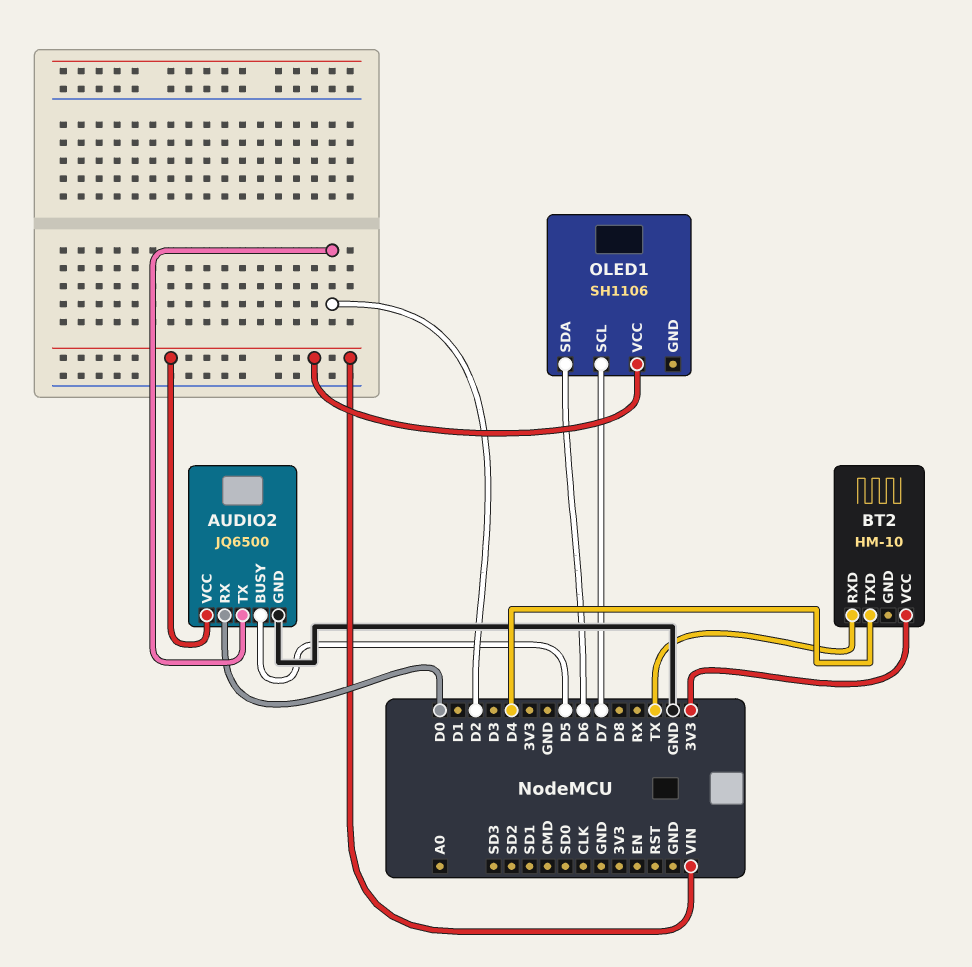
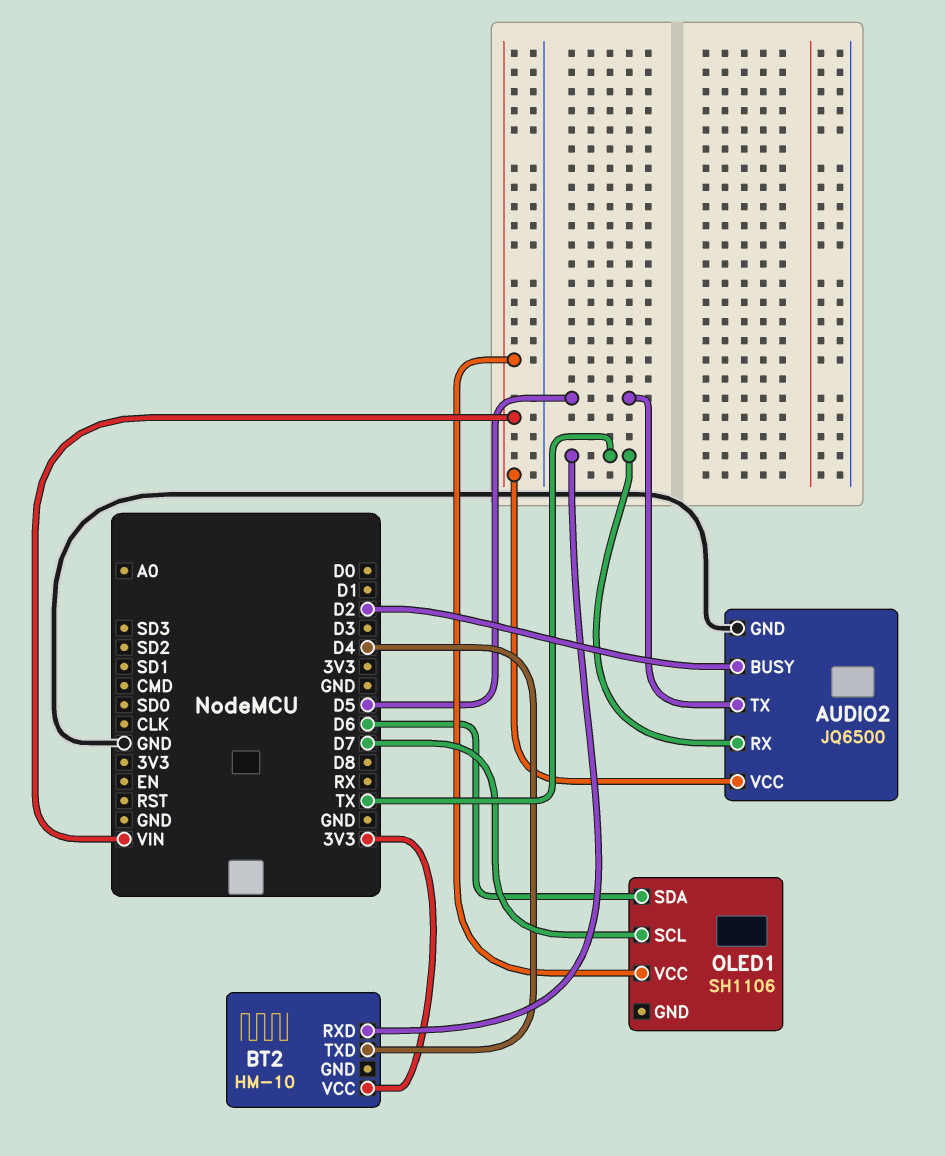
AUDIO2 pin BUSY: D5 -> D2
AUDIO2 pin RX: D0 -> TX
AUDIO2 pin TX: D2 -> D5

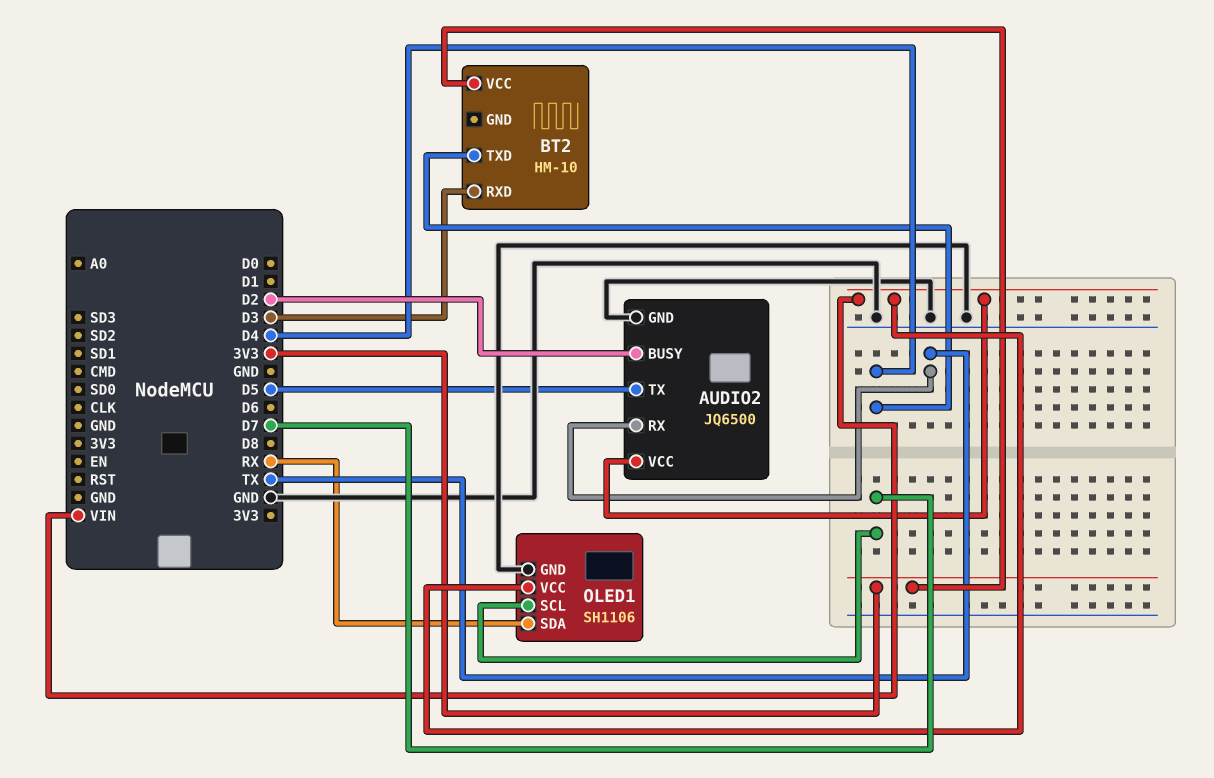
BT2 pin RXD: TX -> D3
OLED1 pin GND: none -> GND
OLED1 pin SDA: D6 -> RX

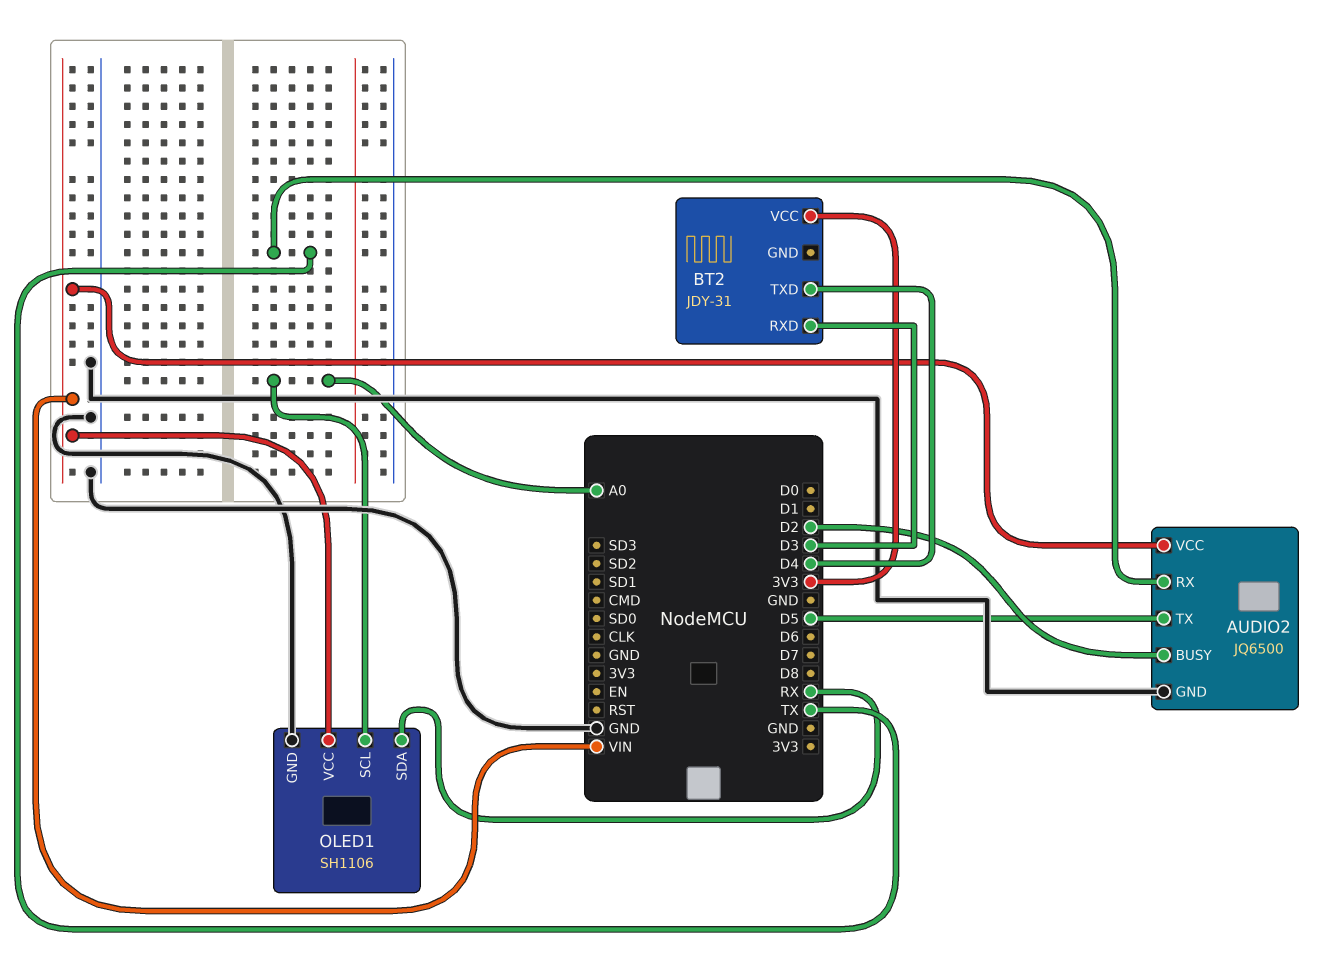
BT2: HM-10 -> JDY-31
OLED1 pin SCL: D7 -> A0

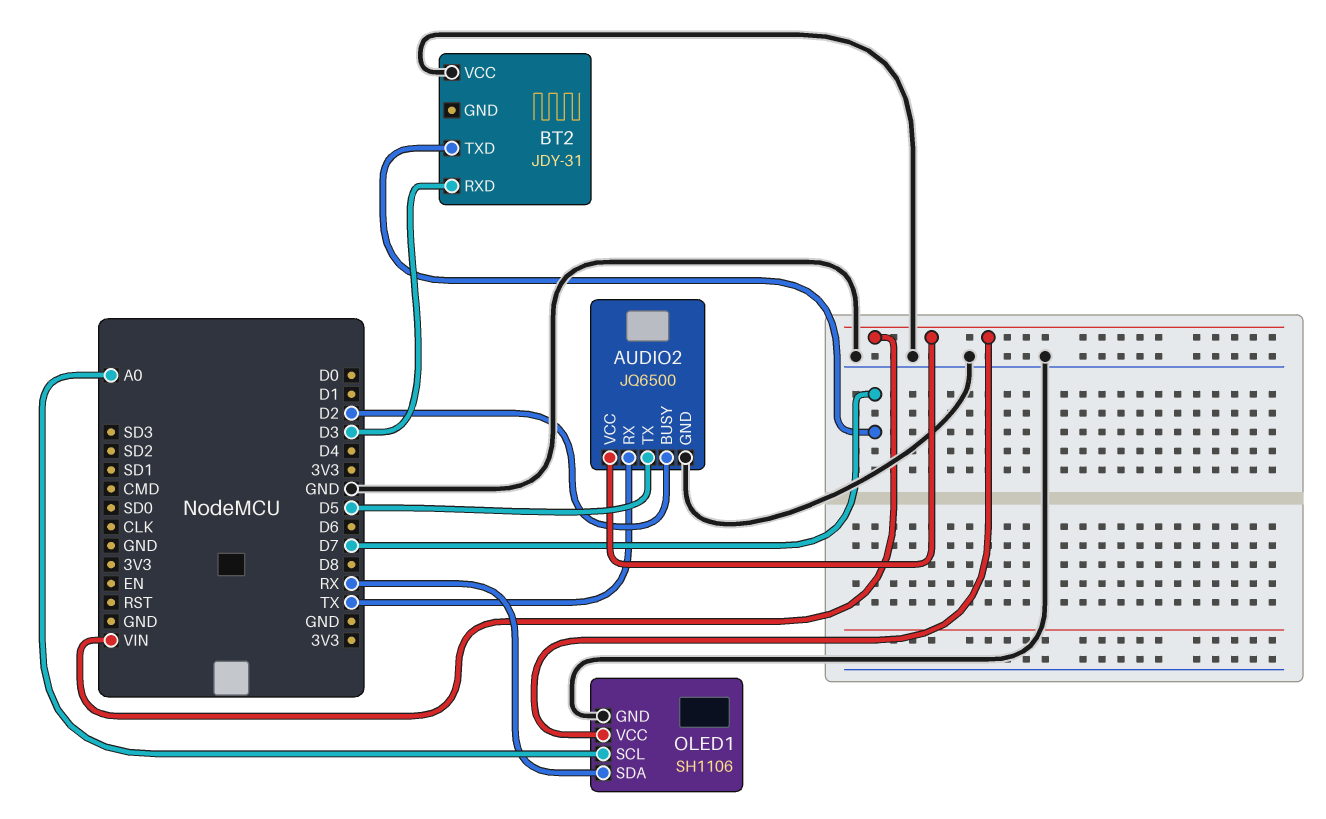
BT2 pin TXD: D4 -> D7
BT2 pin VCC: 3V3 -> GND

